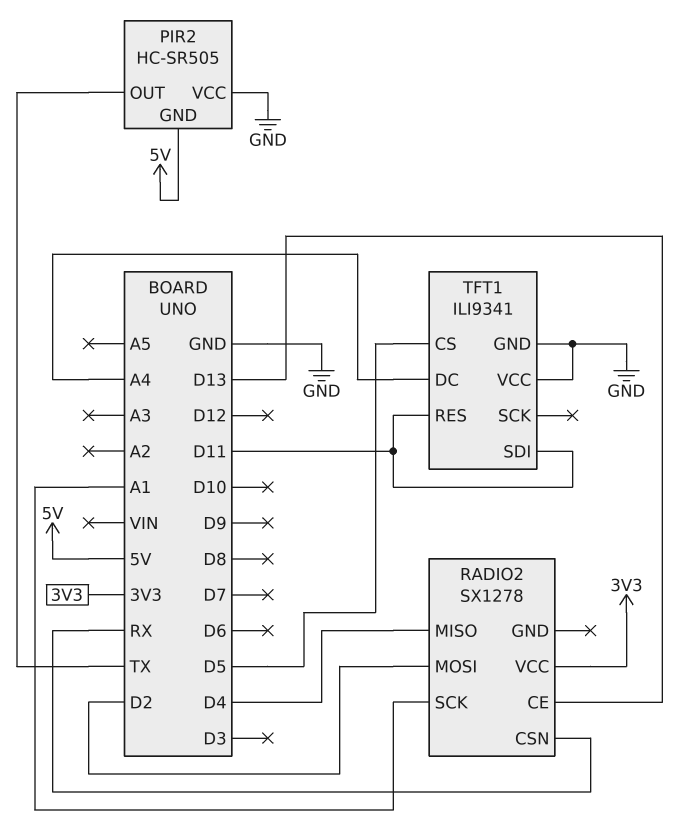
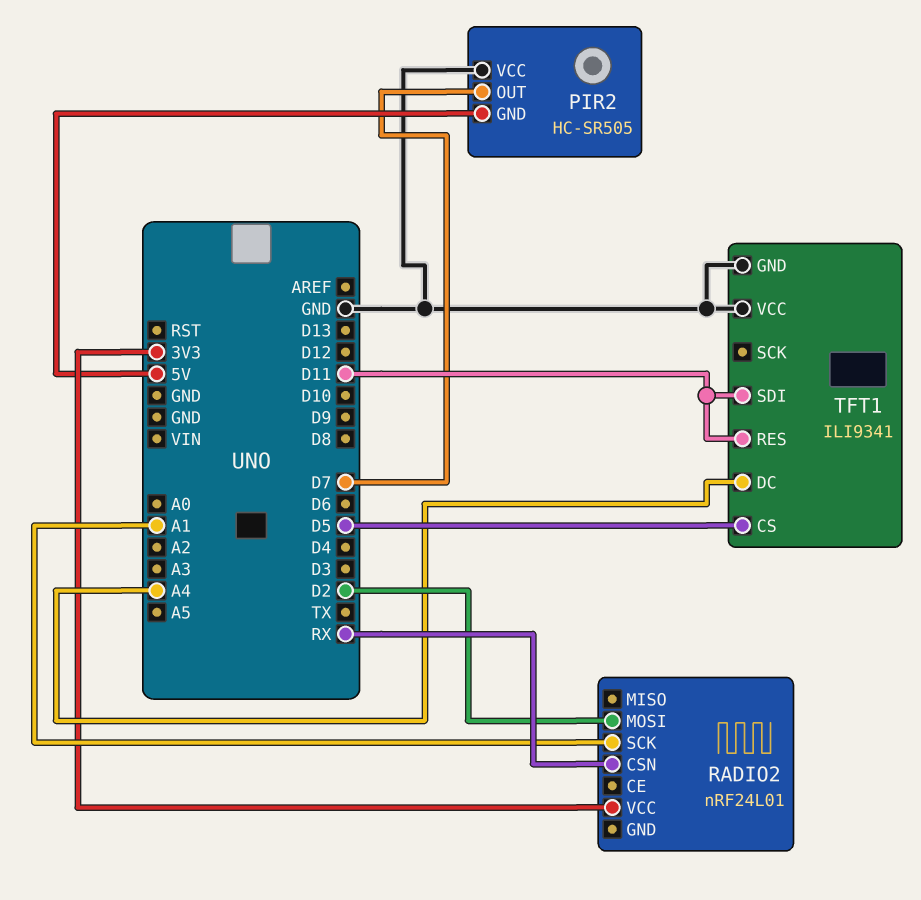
PIR2 pin OUT: TX -> D7
RADIO2: SX1278 -> nRF24L01
RADIO2 pin CE: D13 -> none
RADIO2 pin MISO: D4 -> none

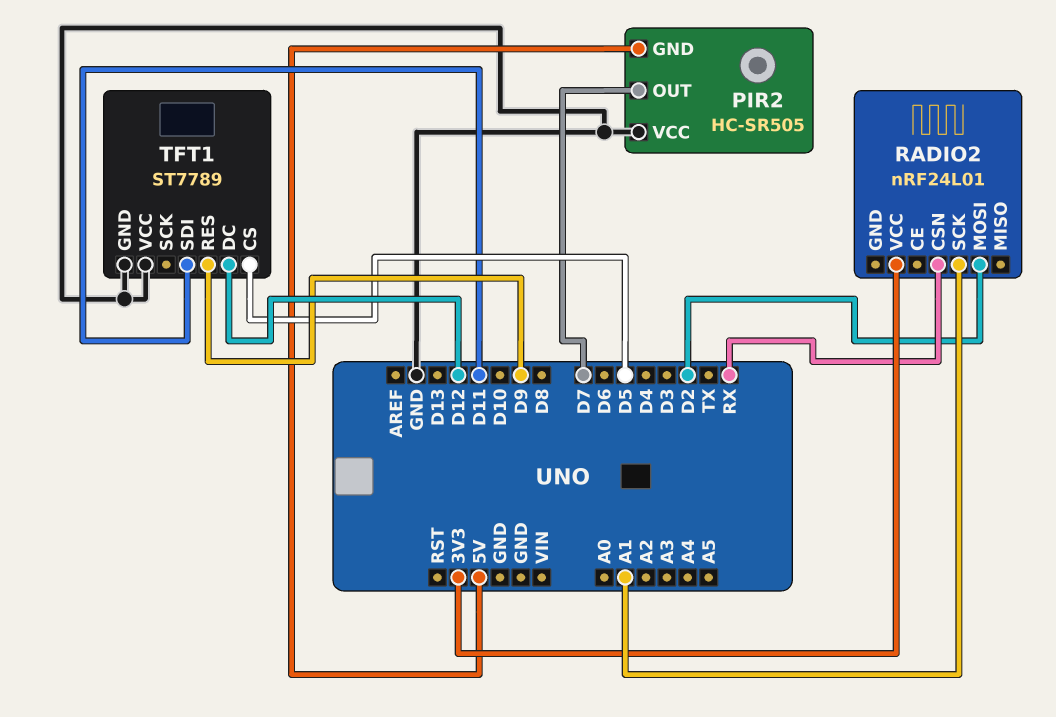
TFT1: ILI9341 -> ST7789
TFT1 pin DC: A4 -> D12
TFT1 pin RES: D11 -> D9

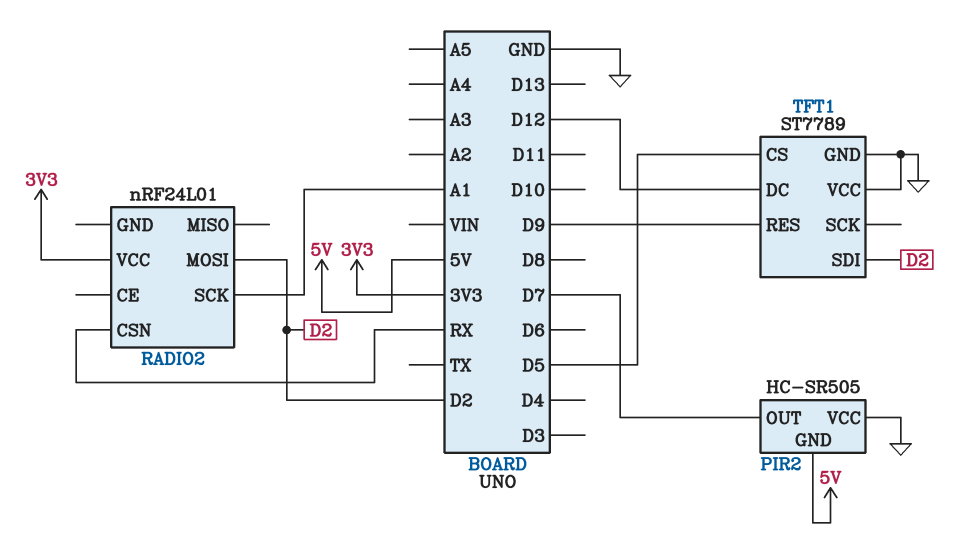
TFT1 pin SDI: D11 -> D2

